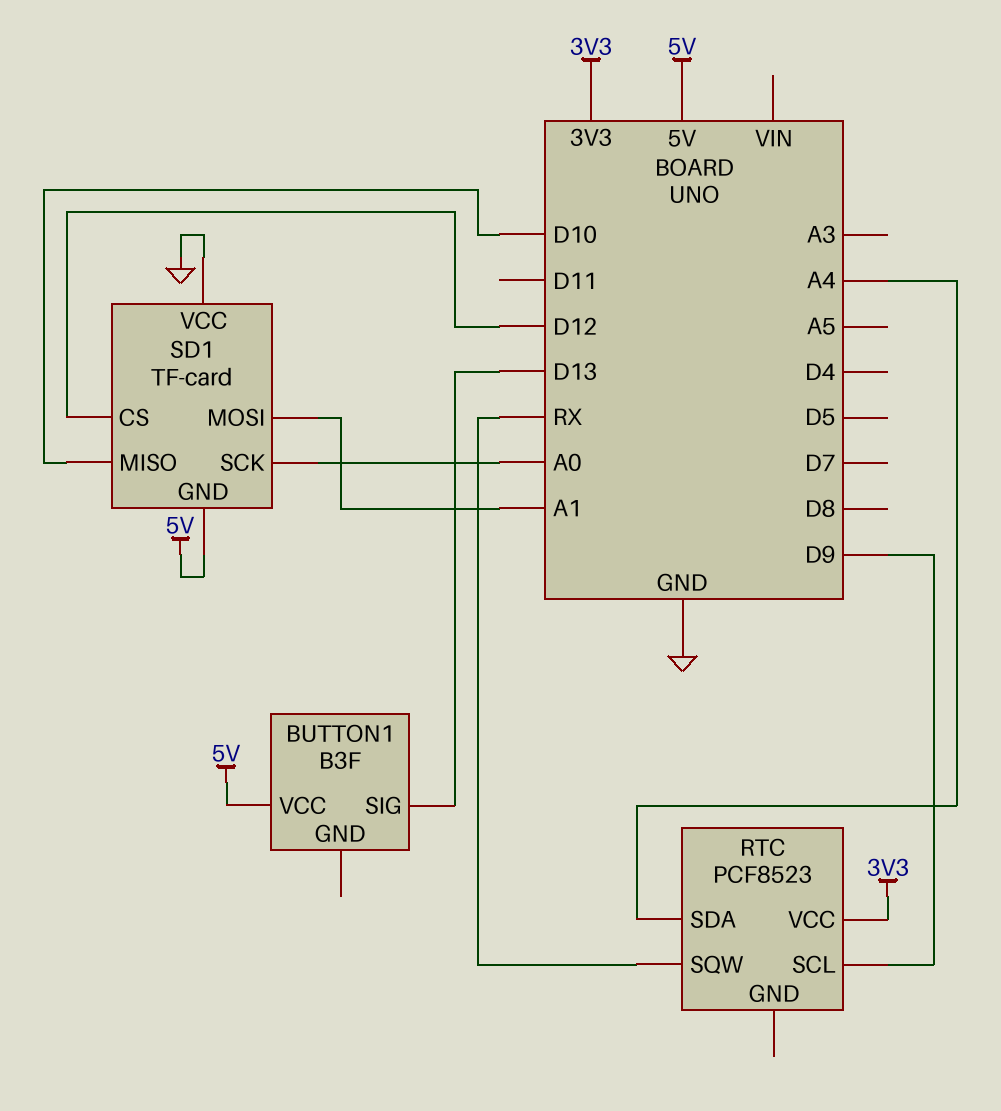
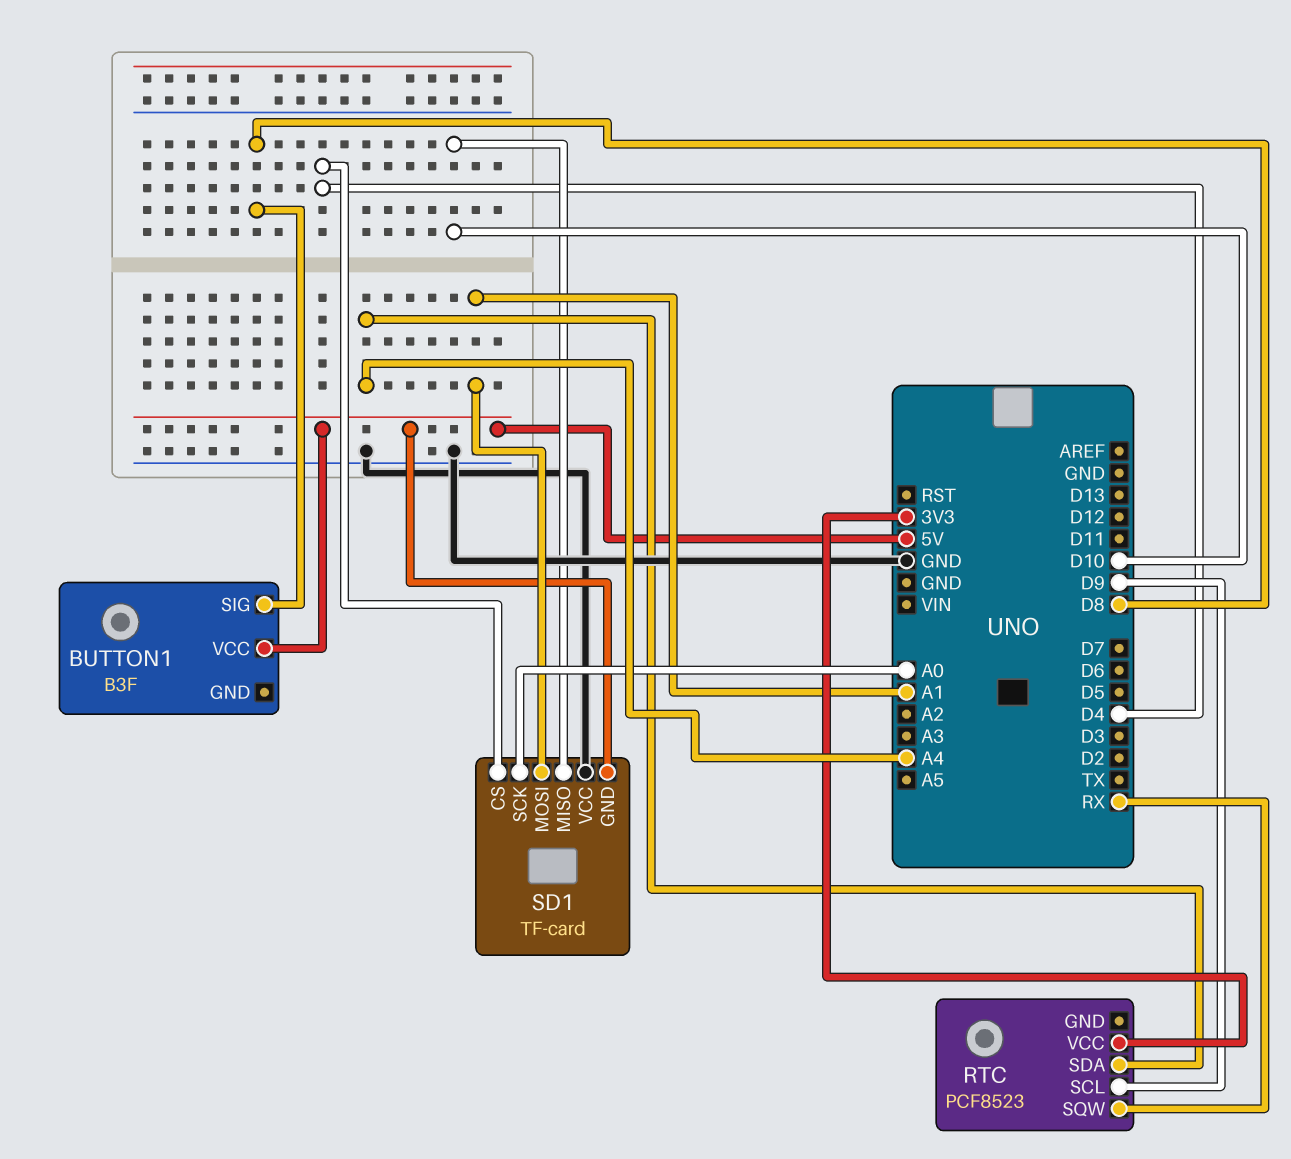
BUTTON1 pin SIG: D13 -> D8
SD1 pin CS: D12 -> D4

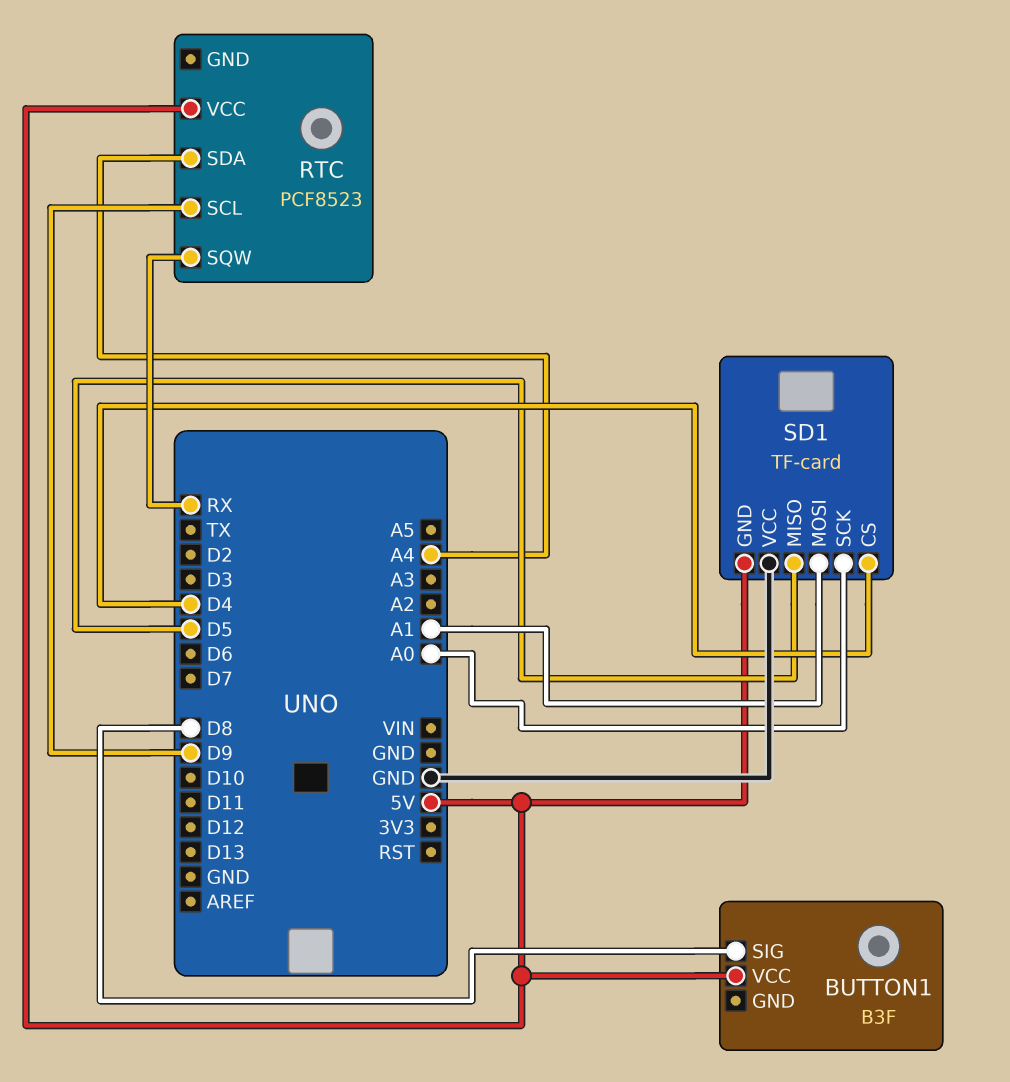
RTC pin VCC: 3V3 -> 5V
SD1 pin MISO: D10 -> D5

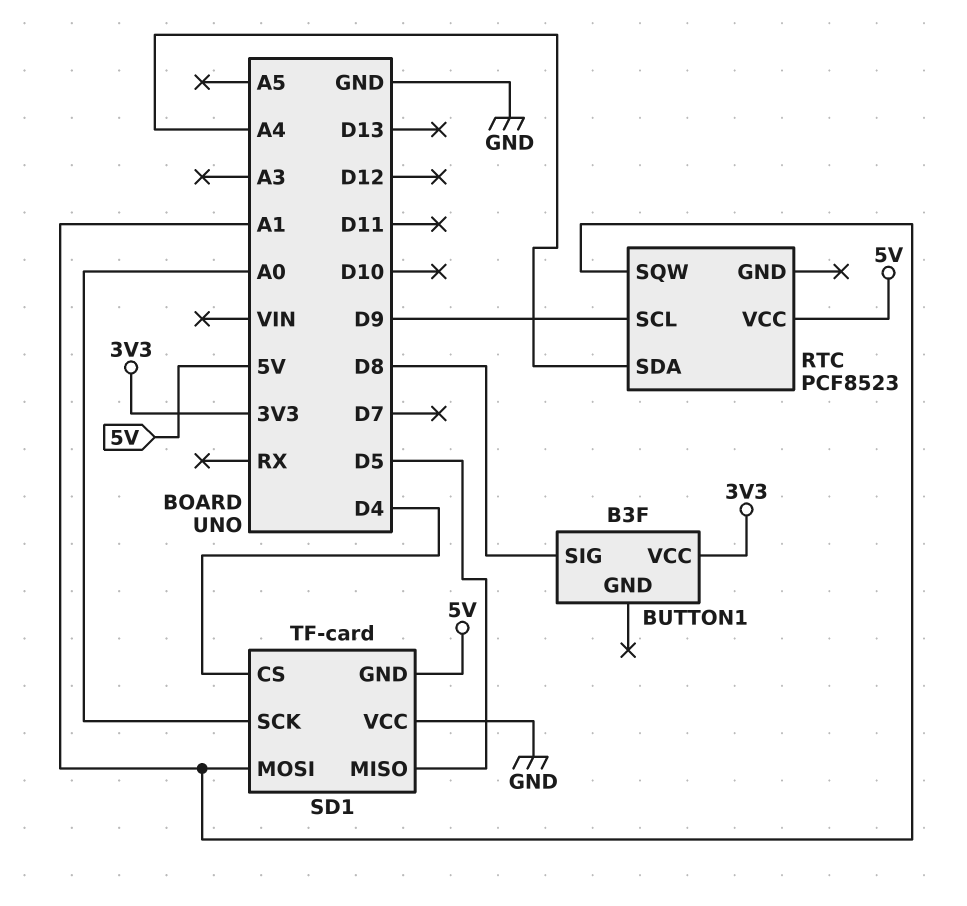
BUTTON1 pin VCC: 5V -> 3V3
RTC pin SQW: RX -> A1

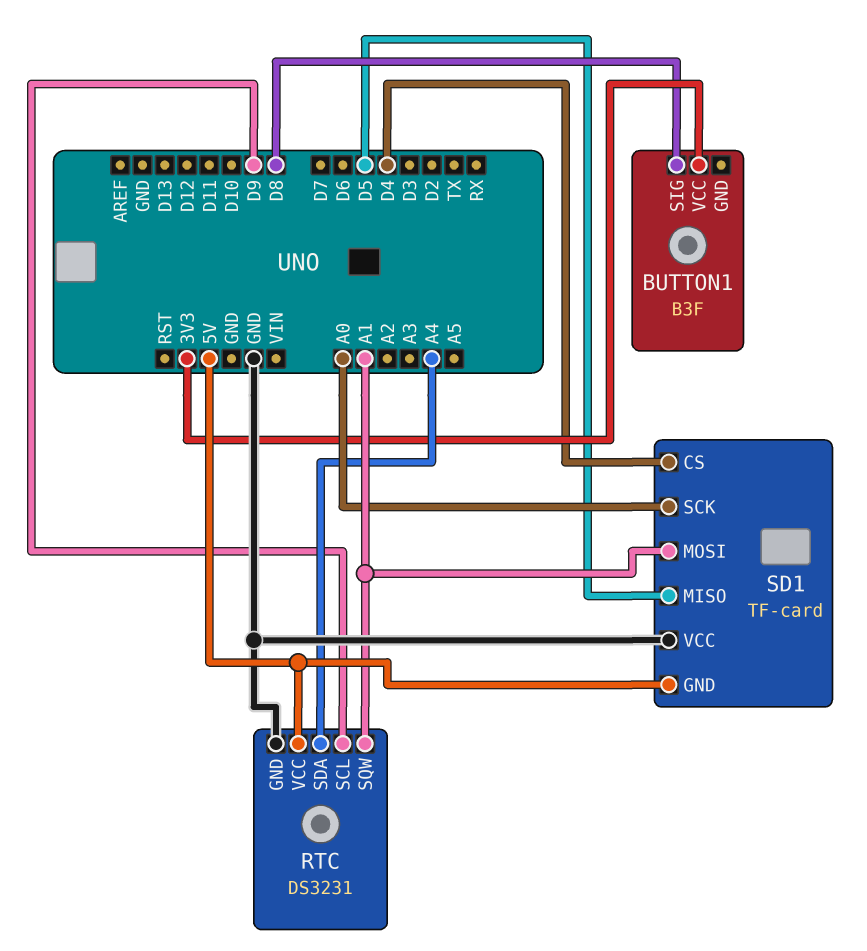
RTC: PCF8523 -> DS3231
RTC pin GND: none -> GND

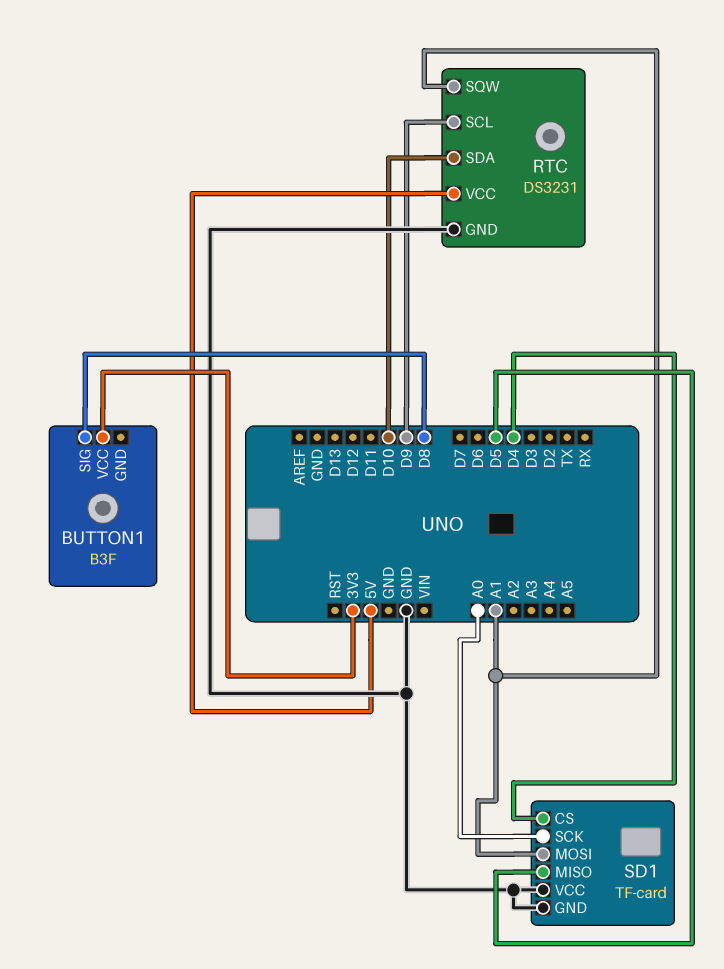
RTC pin SDA: A4 -> D10
SD1 pin GND: 5V -> GND

